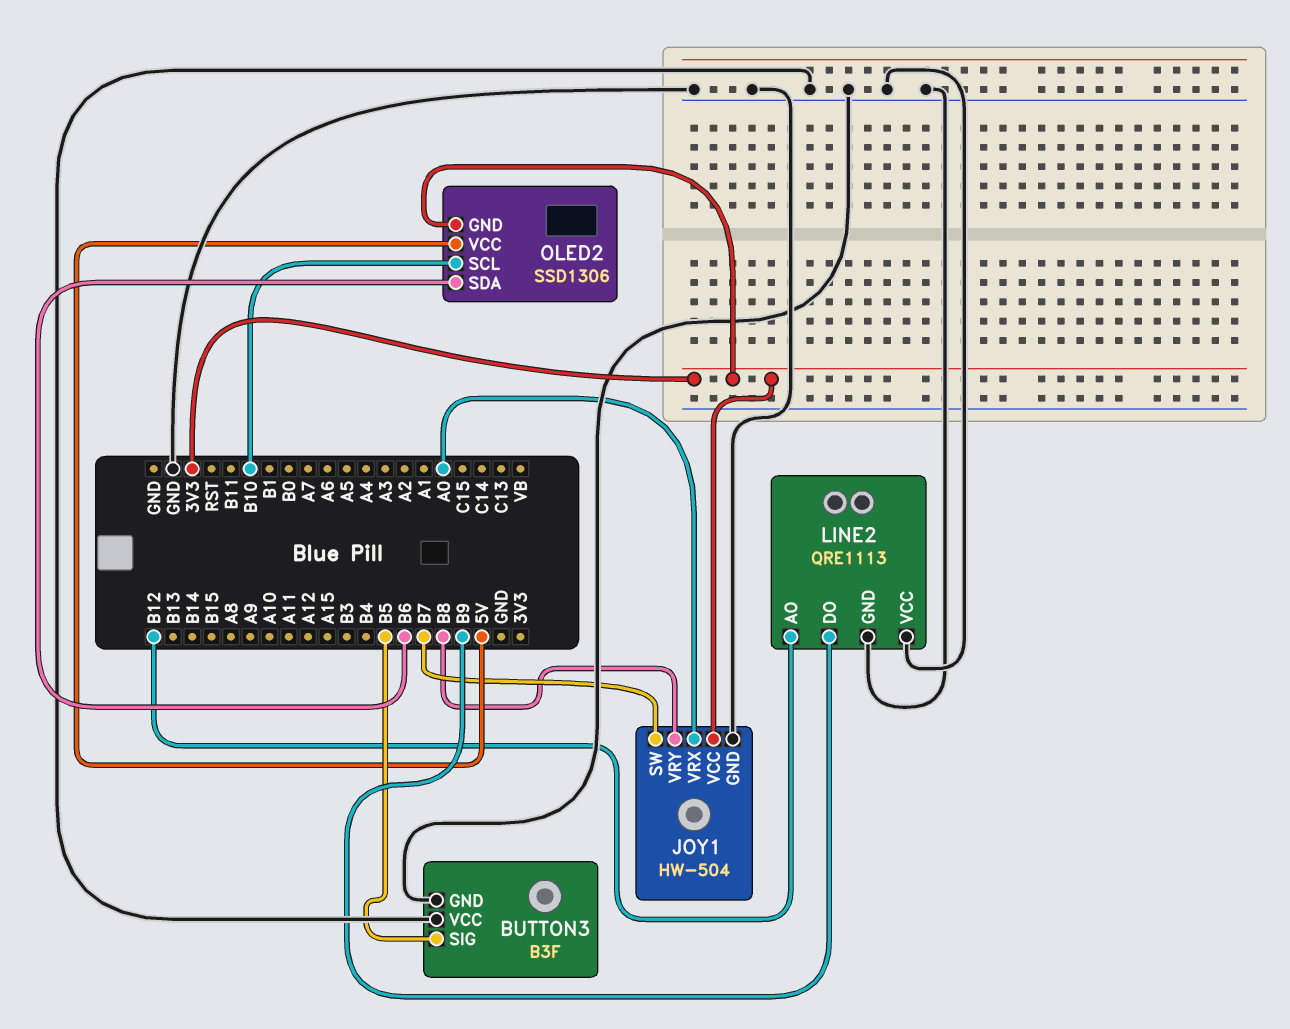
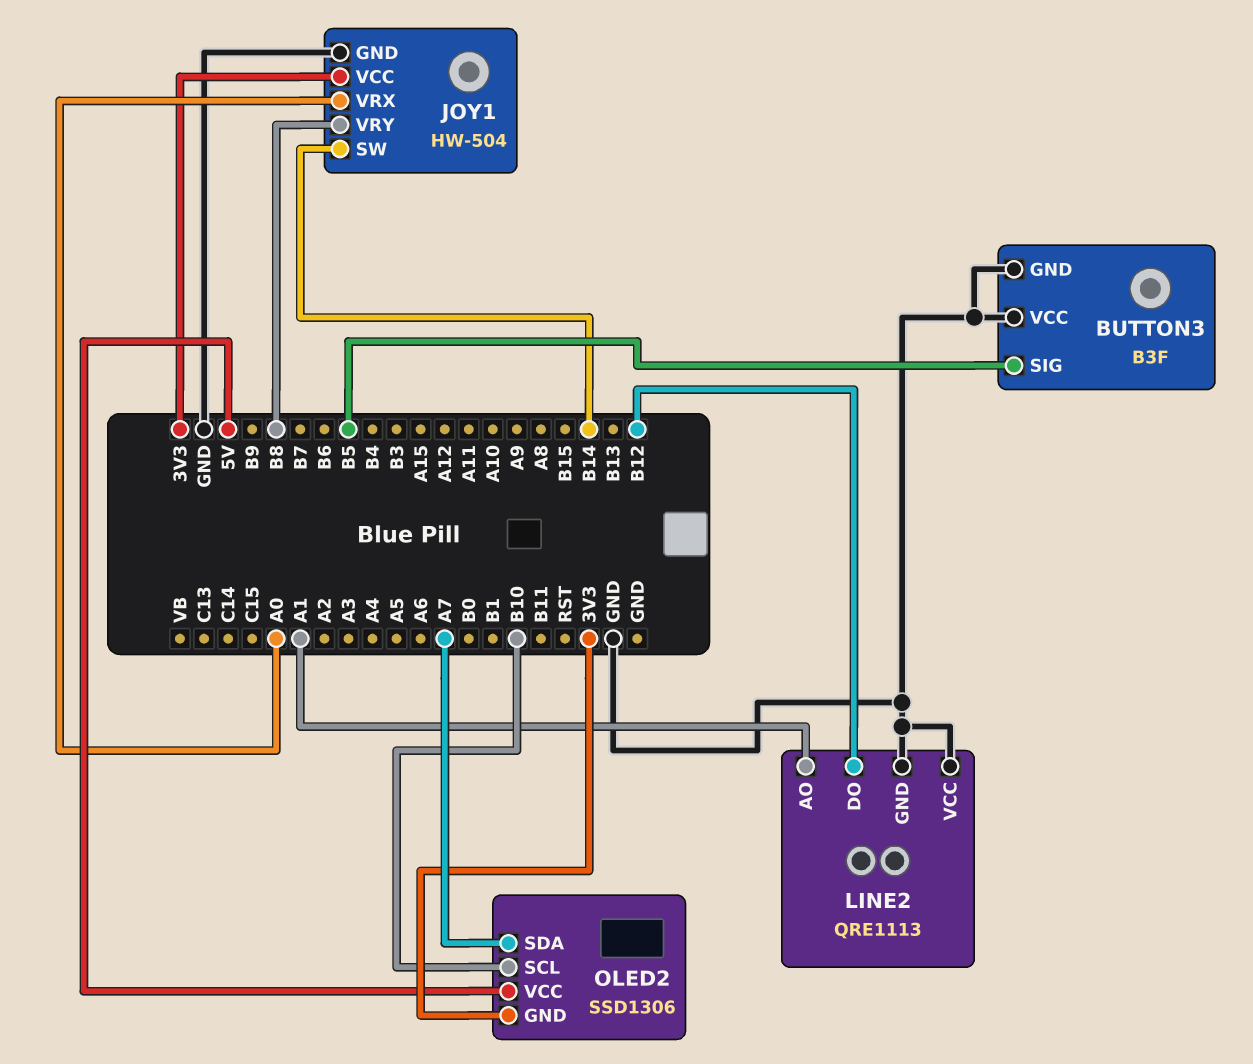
JOY1 pin SW: B7 -> B14
LINE2 pin AO: B12 -> A1
LINE2 pin DO: B9 -> B12
OLED2 pin SDA: B6 -> A7

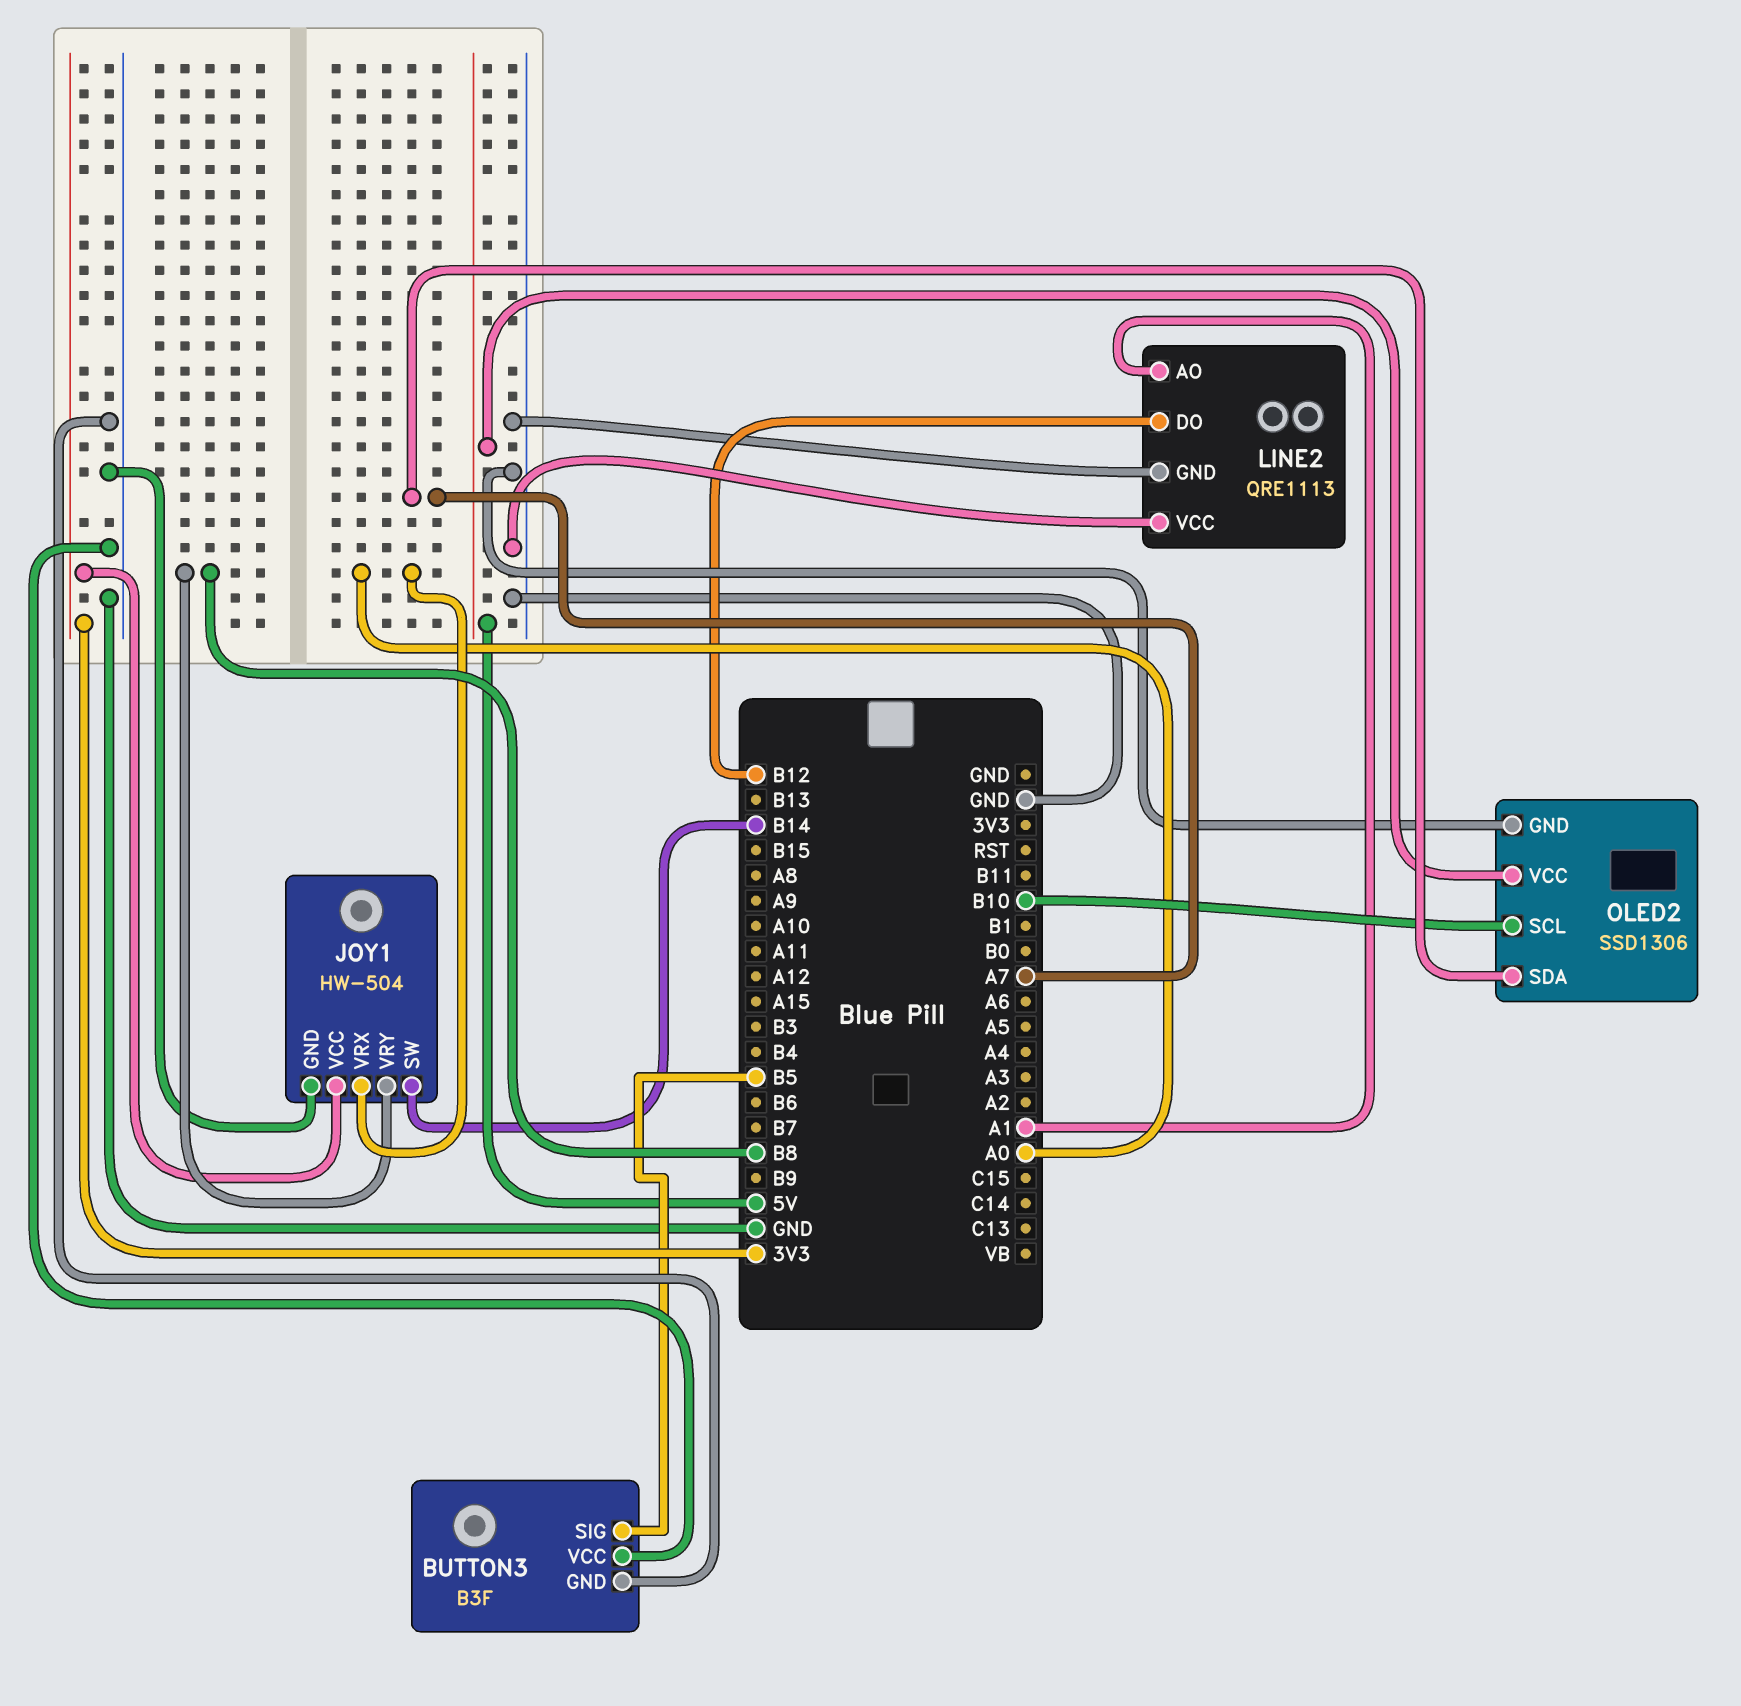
OLED2 pin GND: 3V3 -> GND

